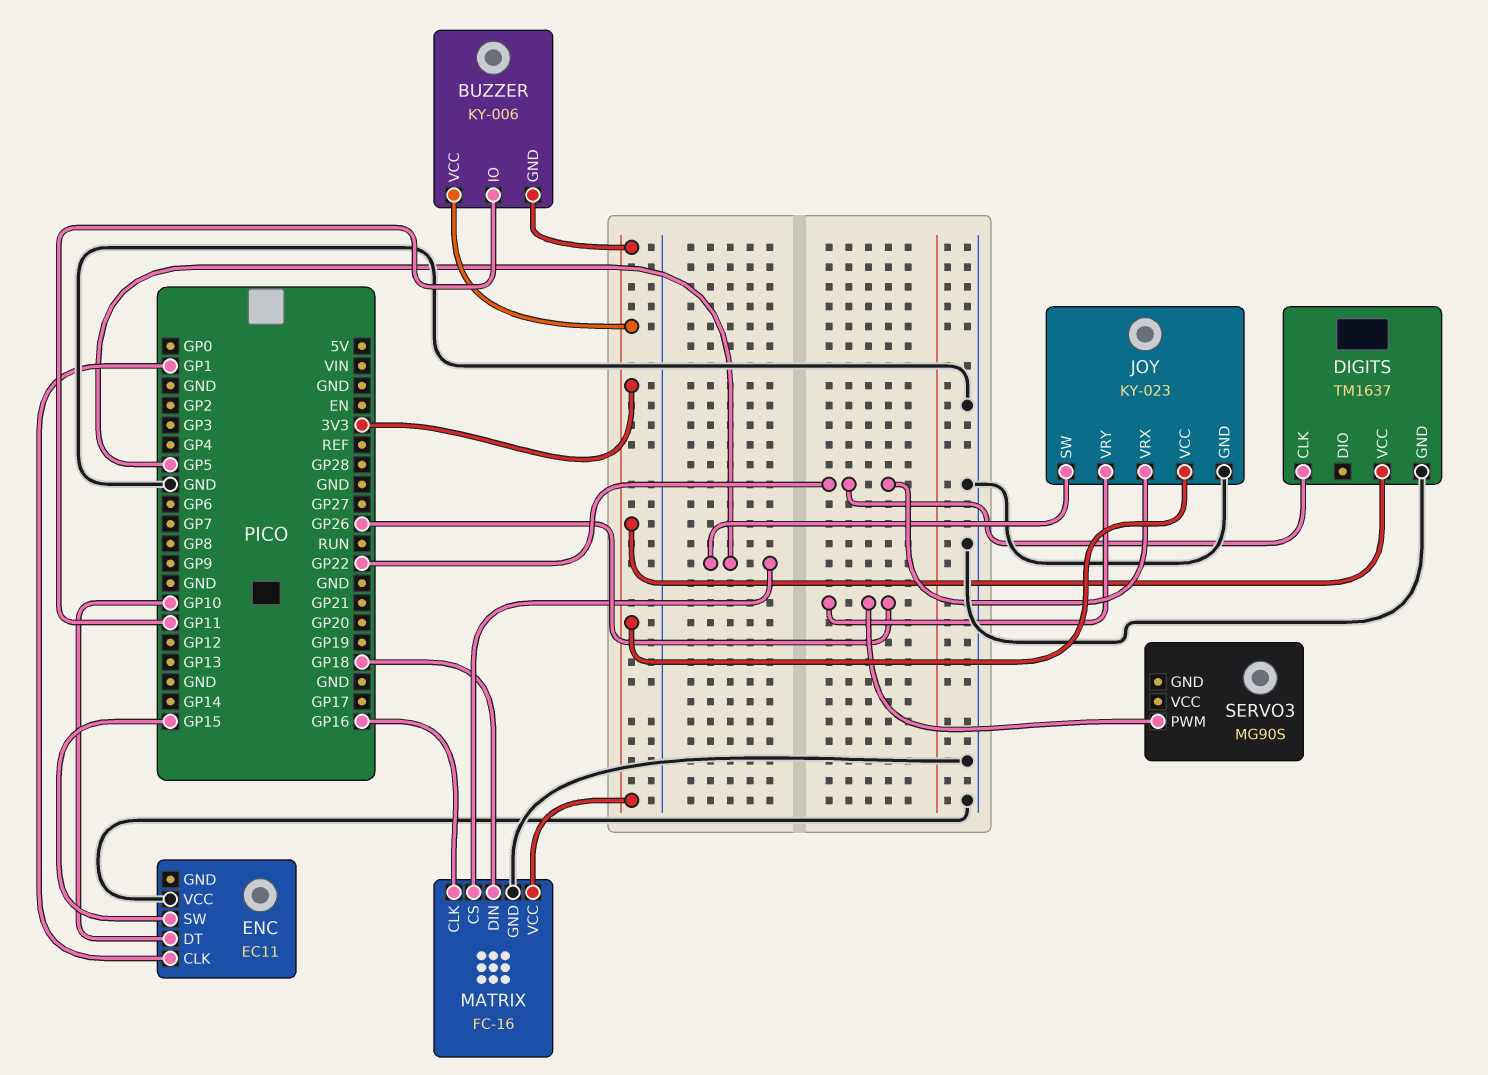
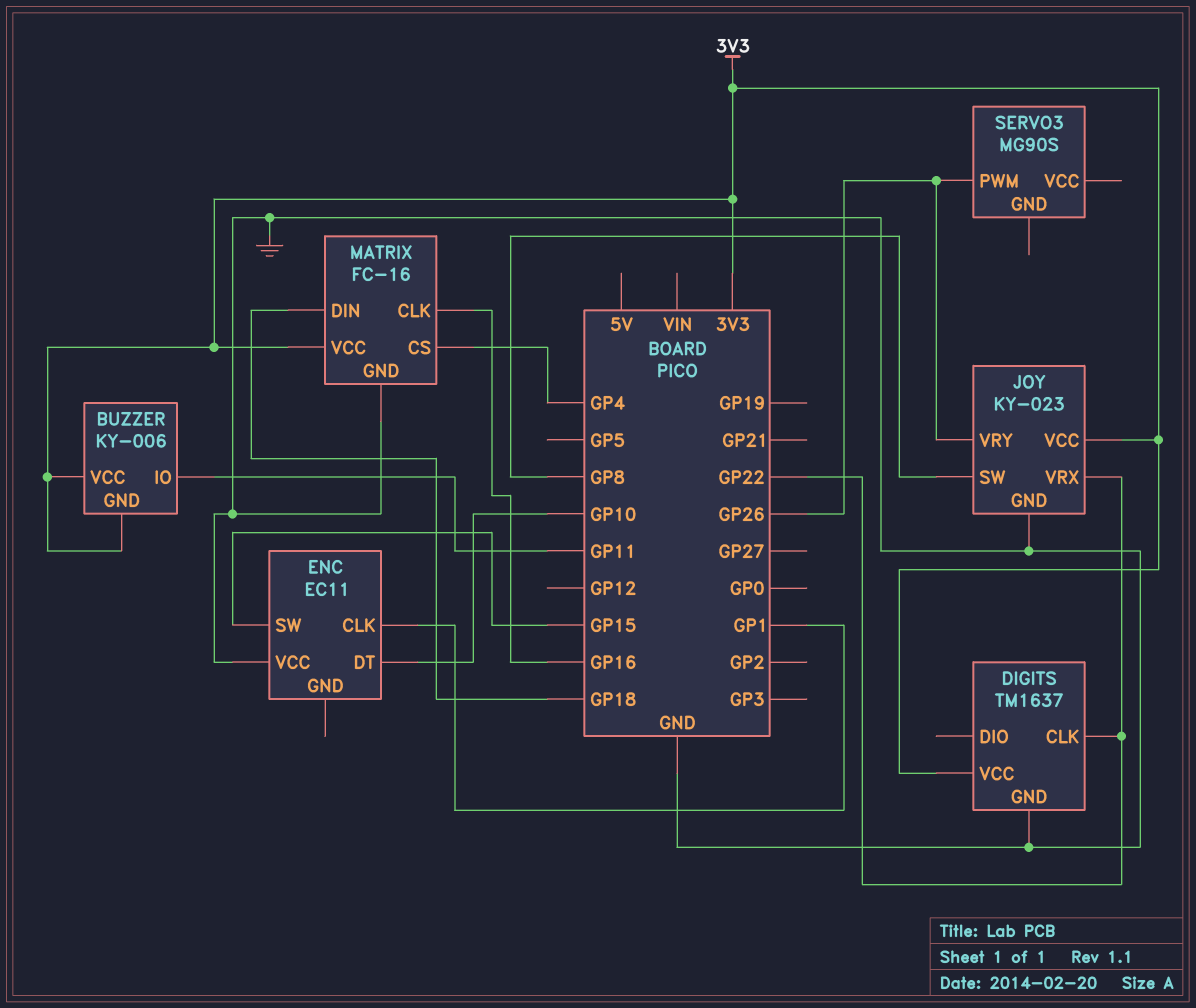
JOY pin SW: GP5 -> GP8
MATRIX pin CS: GP5 -> GP4

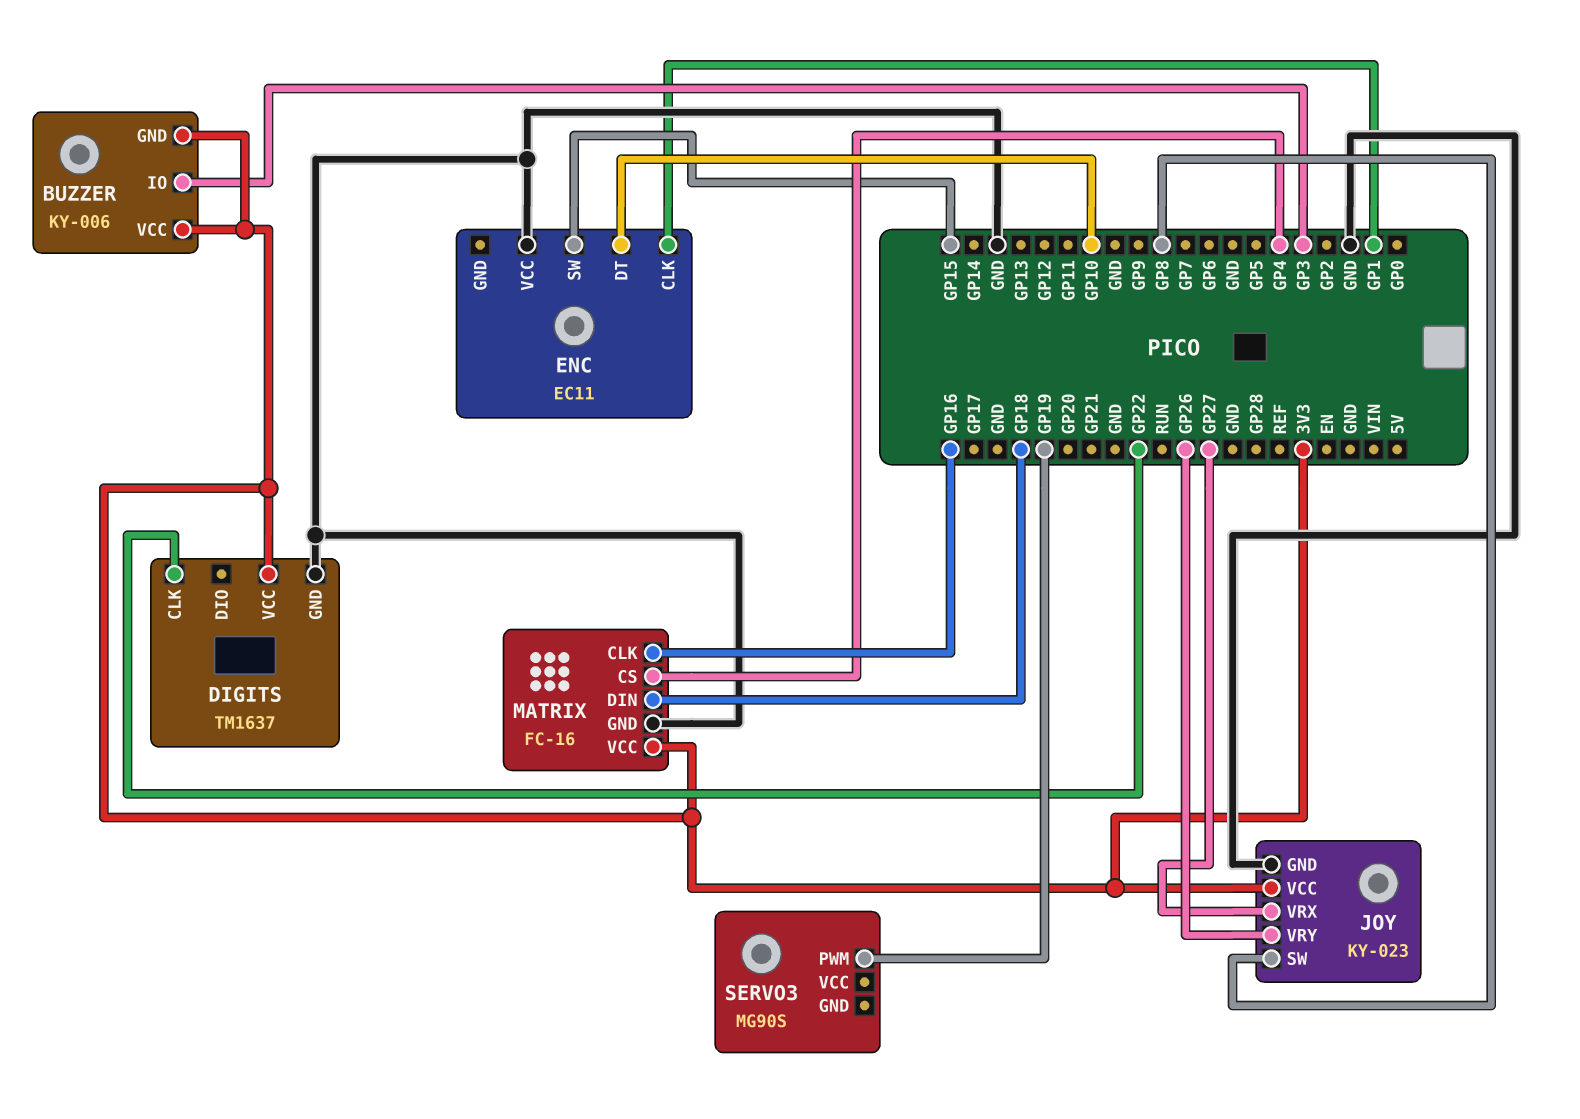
BUZZER pin IO: GP11 -> GP3
JOY pin VRX: GP22 -> GP27
SERVO3 pin PWM: GP26 -> GP19

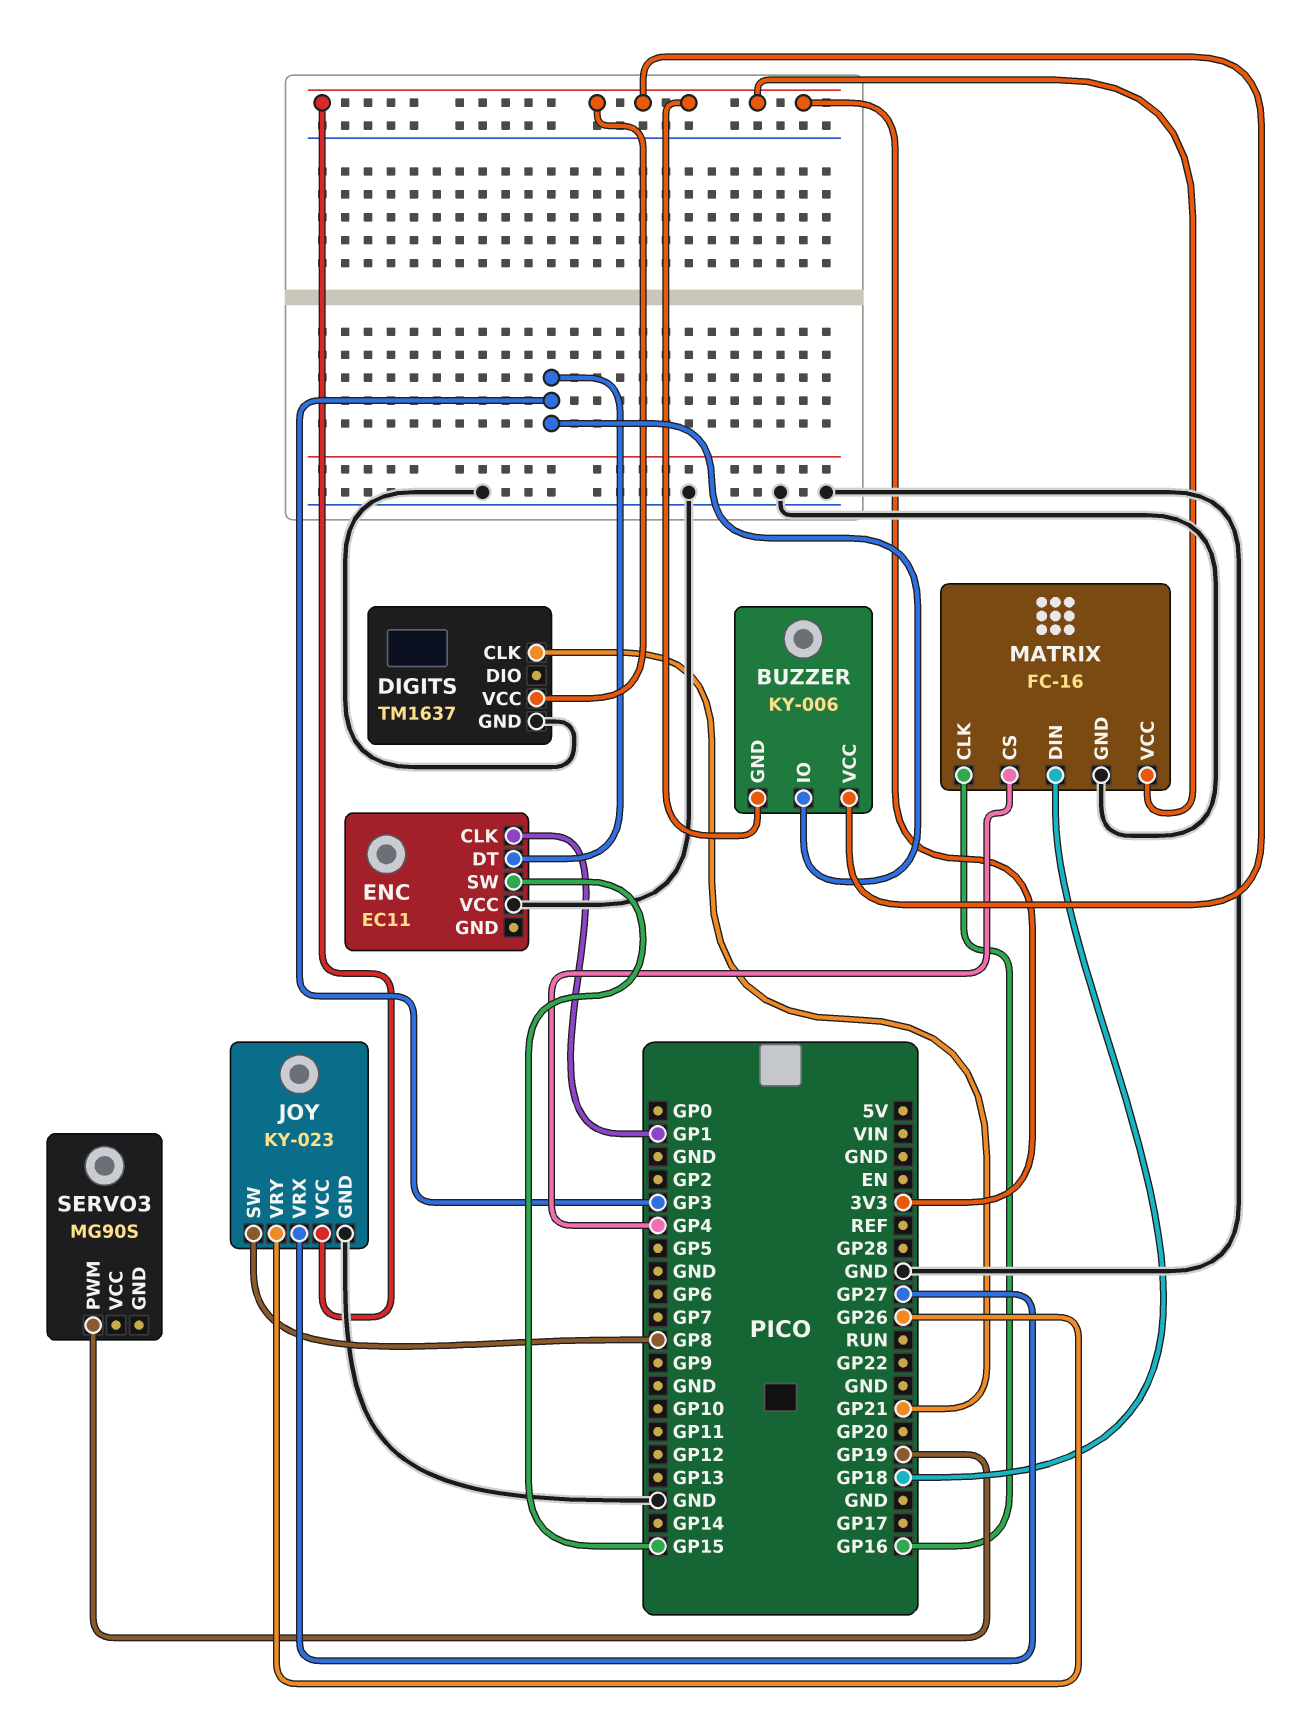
DIGITS pin CLK: GP22 -> GP21
ENC pin DT: GP10 -> GP3

